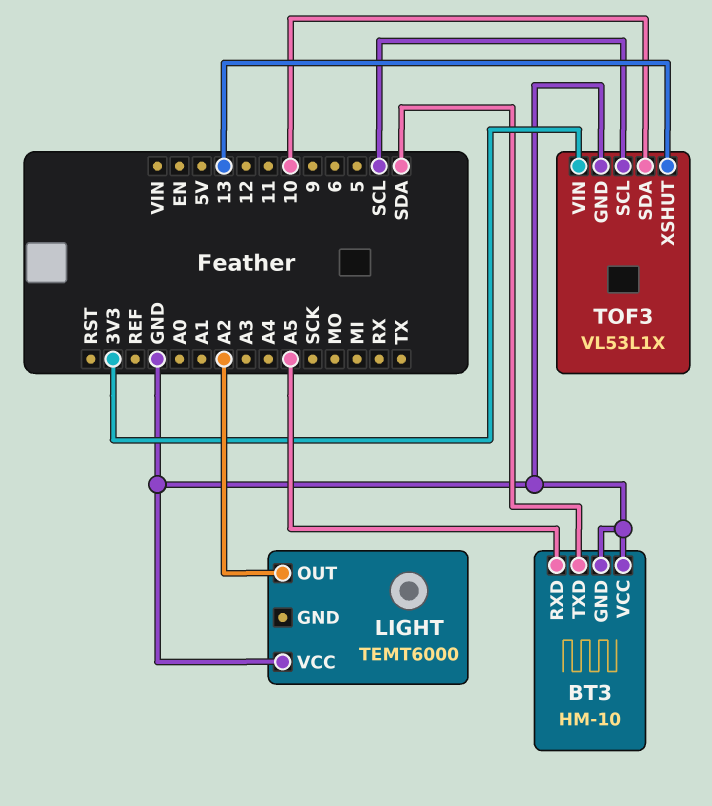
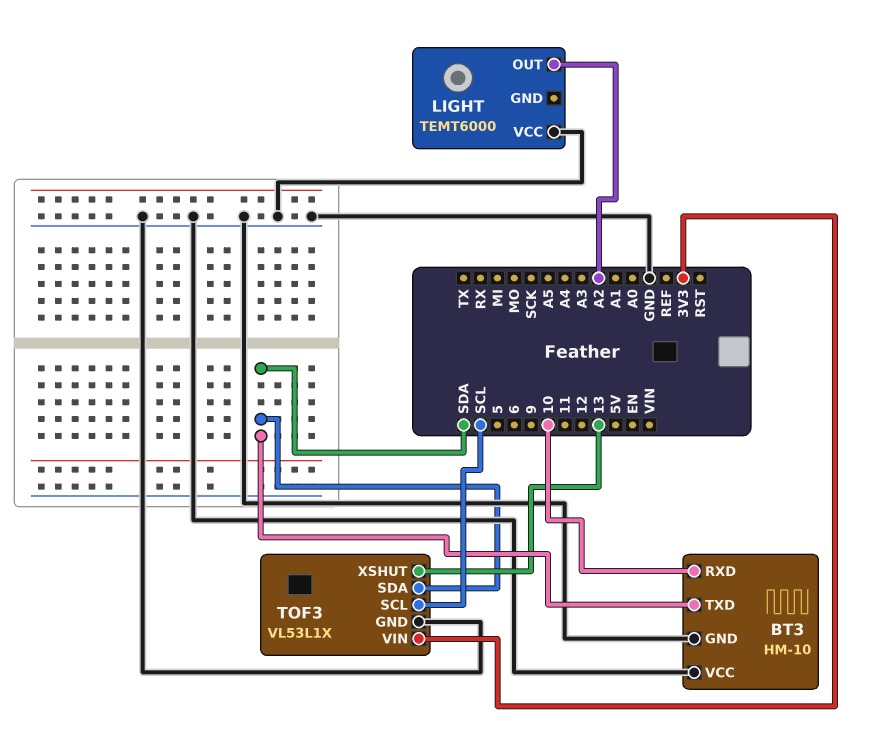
BT3 pin RXD: A5 -> 10
TOF3 pin SDA: 10 -> SDA

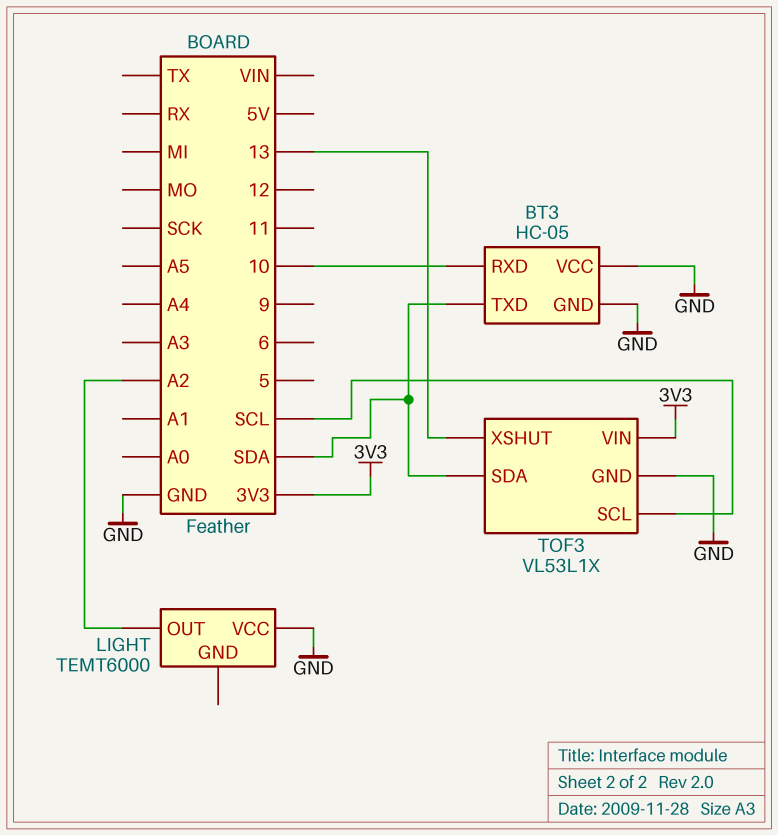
BT3: HM-10 -> HC-05

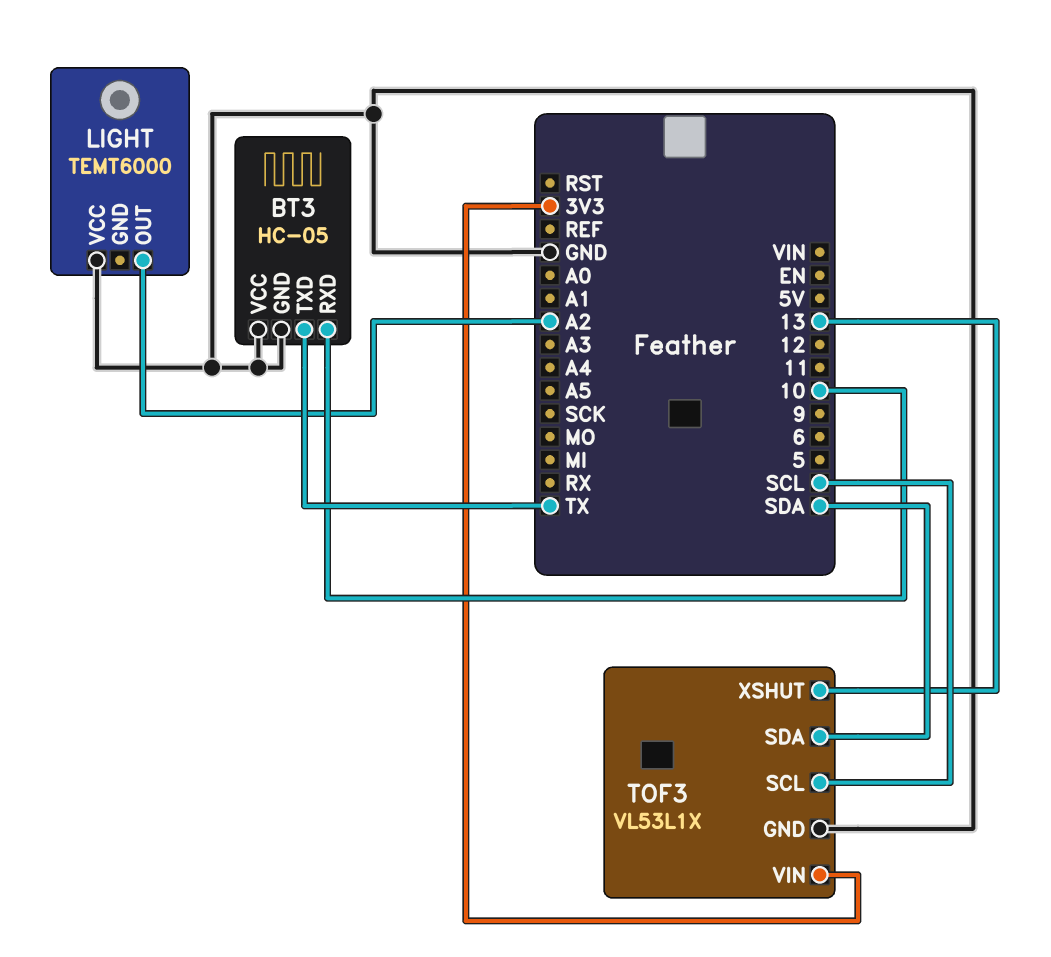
BT3 pin TXD: SDA -> TX

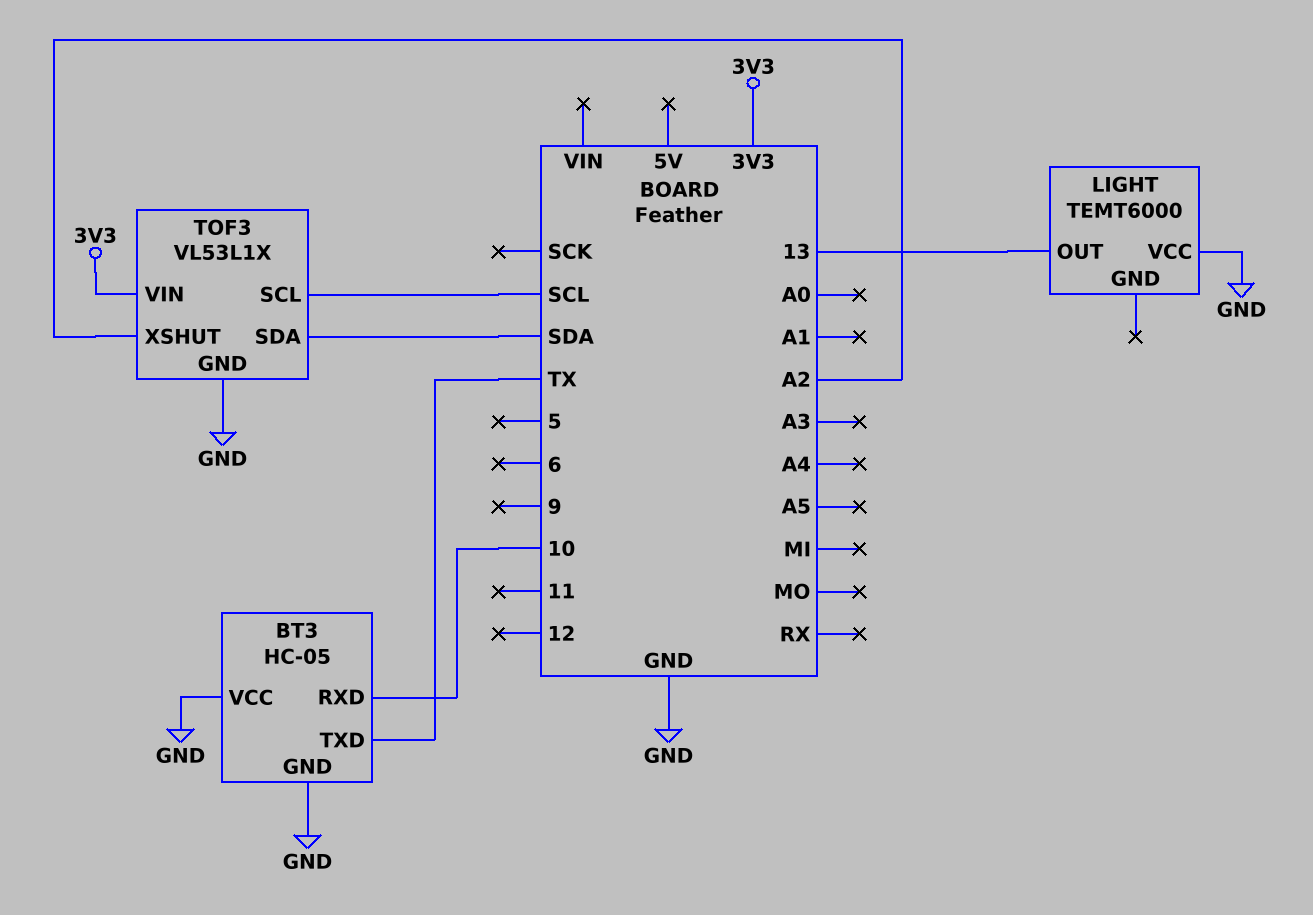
LIGHT pin OUT: A2 -> 13
TOF3 pin XSHUT: 13 -> A2

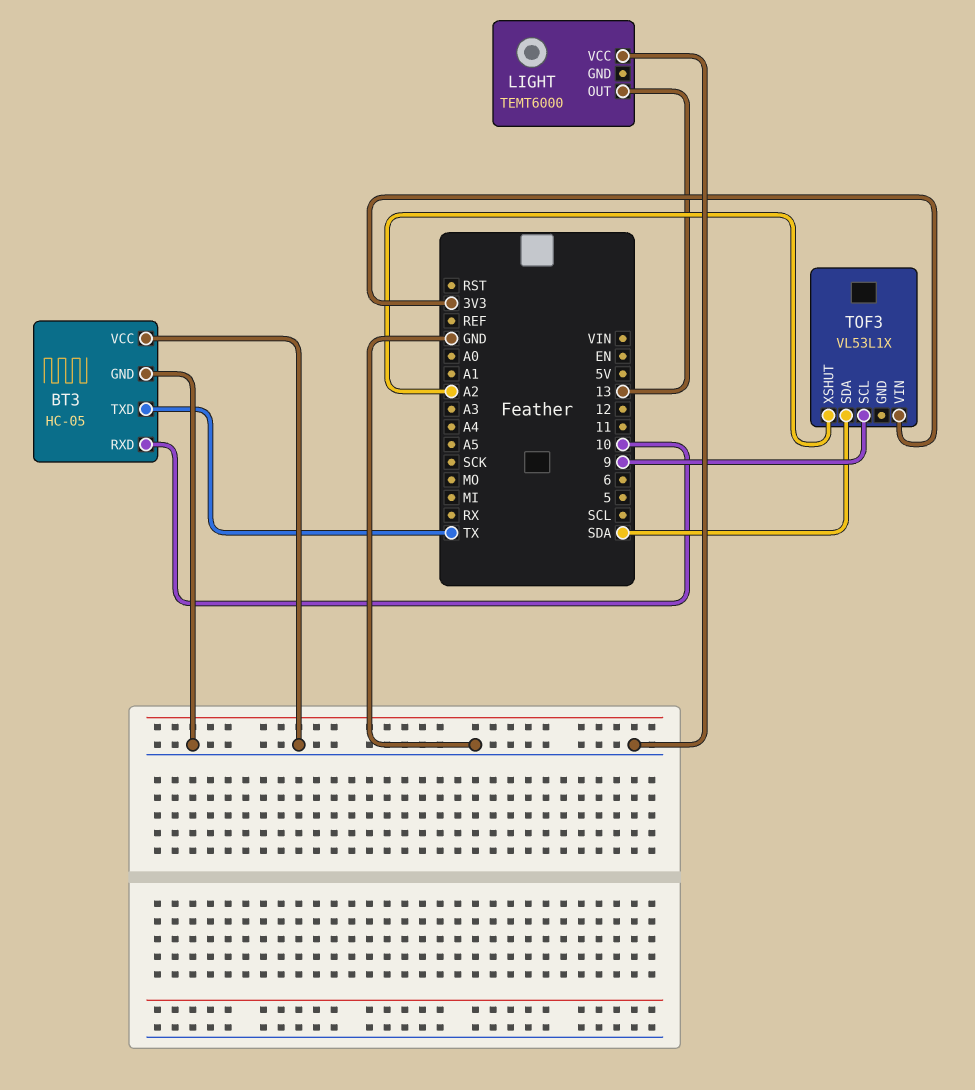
TOF3 pin GND: GND -> none
TOF3 pin SCL: SCL -> 9

